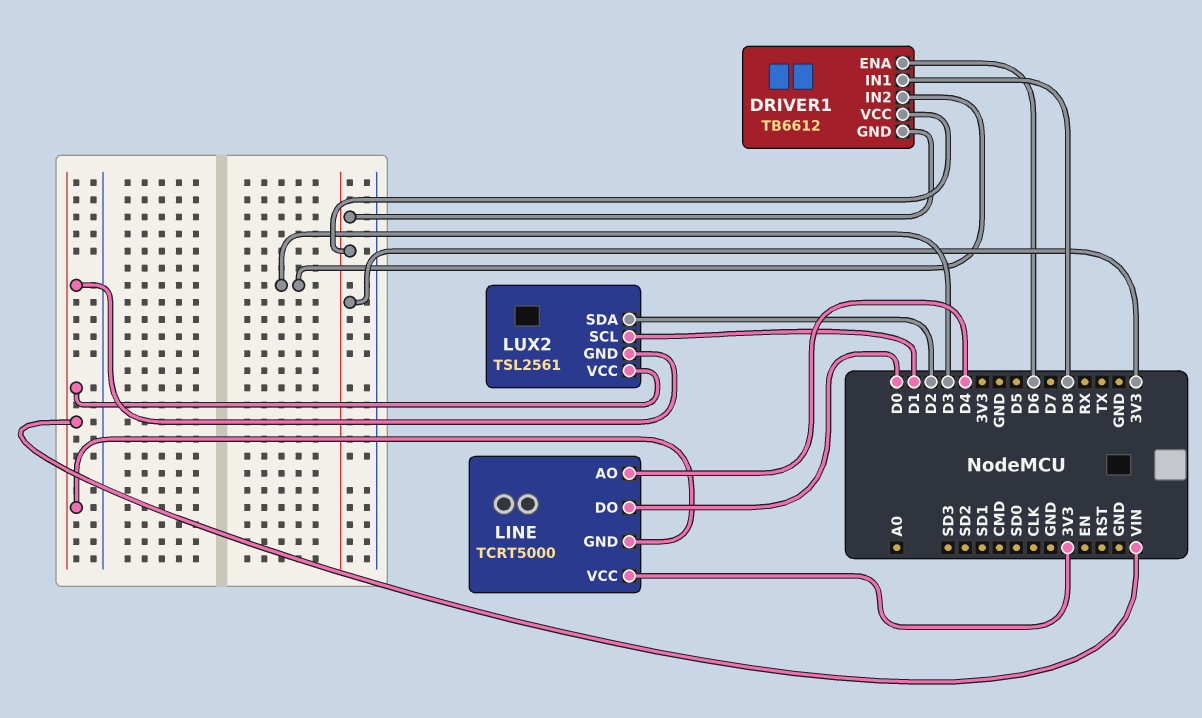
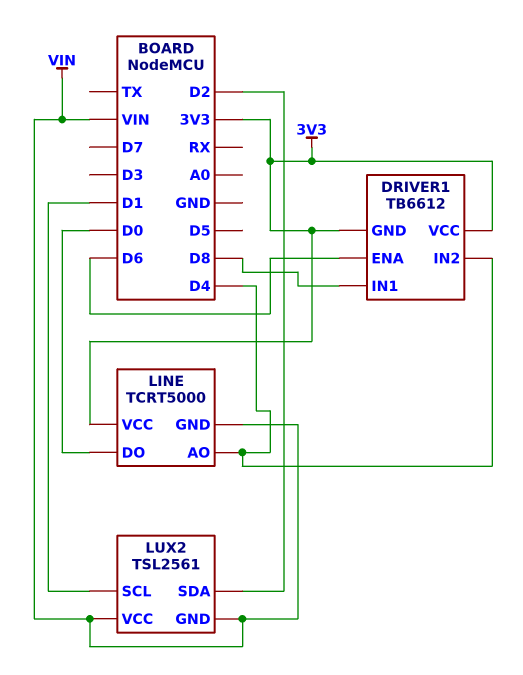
DRIVER1 pin IN2: D3 -> D4

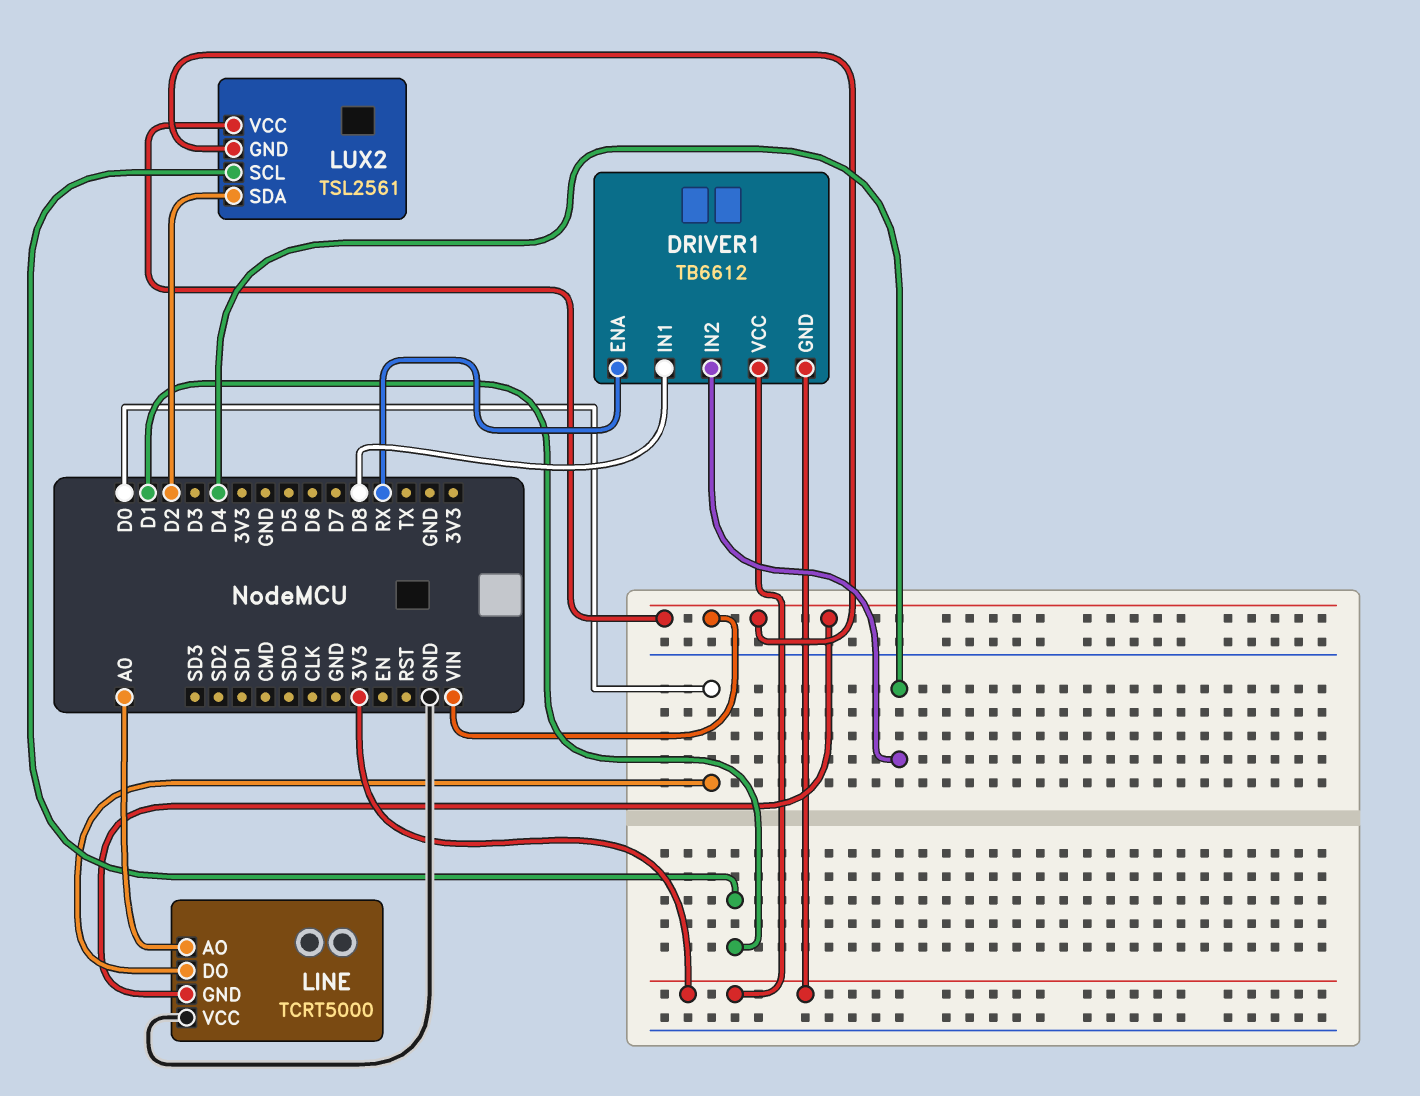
DRIVER1 pin ENA: D6 -> RX
LINE pin AO: D4 -> A0
LINE pin VCC: 3V3 -> GND

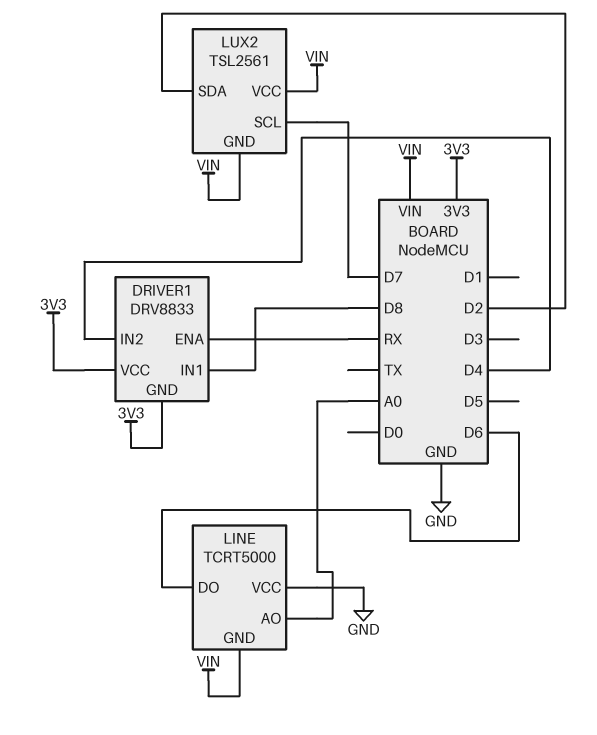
DRIVER1: TB6612 -> DRV8833
LINE pin DO: D0 -> D6
LUX2 pin SCL: D1 -> D7

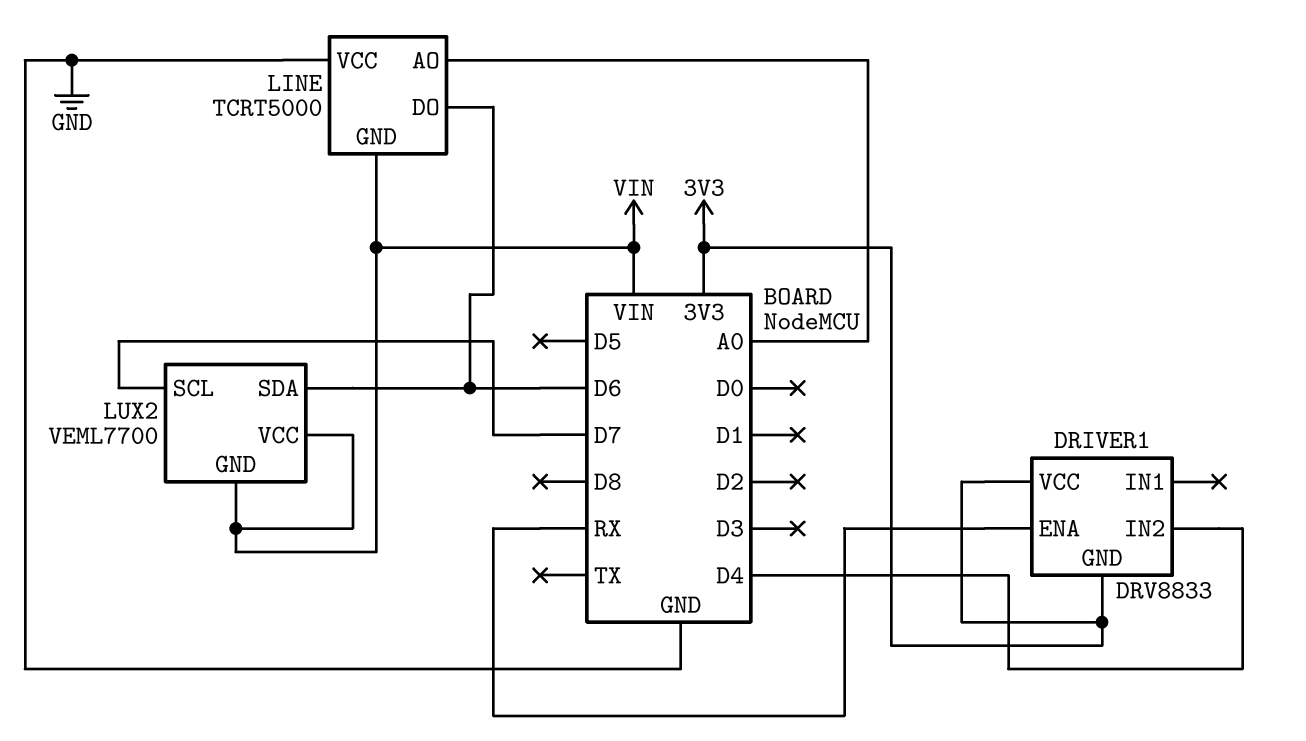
DRIVER1 pin IN1: D8 -> none
LUX2: TSL2561 -> VEML7700
LUX2 pin SDA: D2 -> D6

